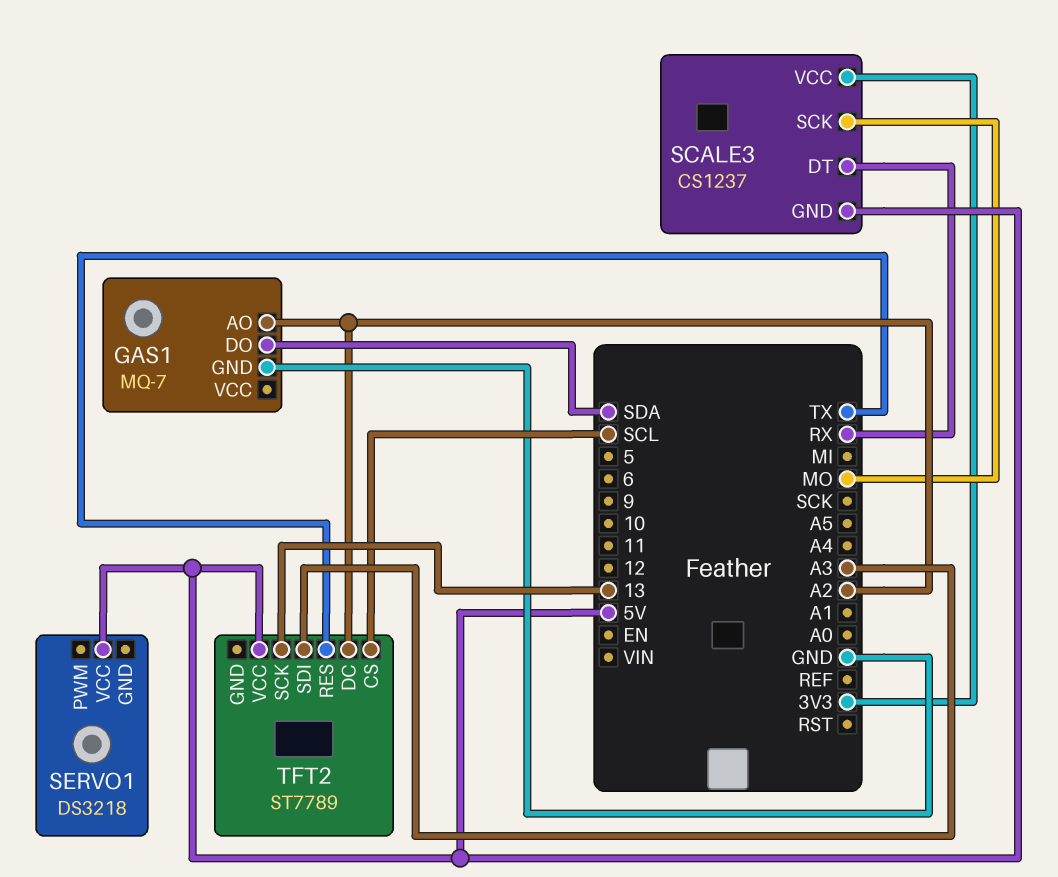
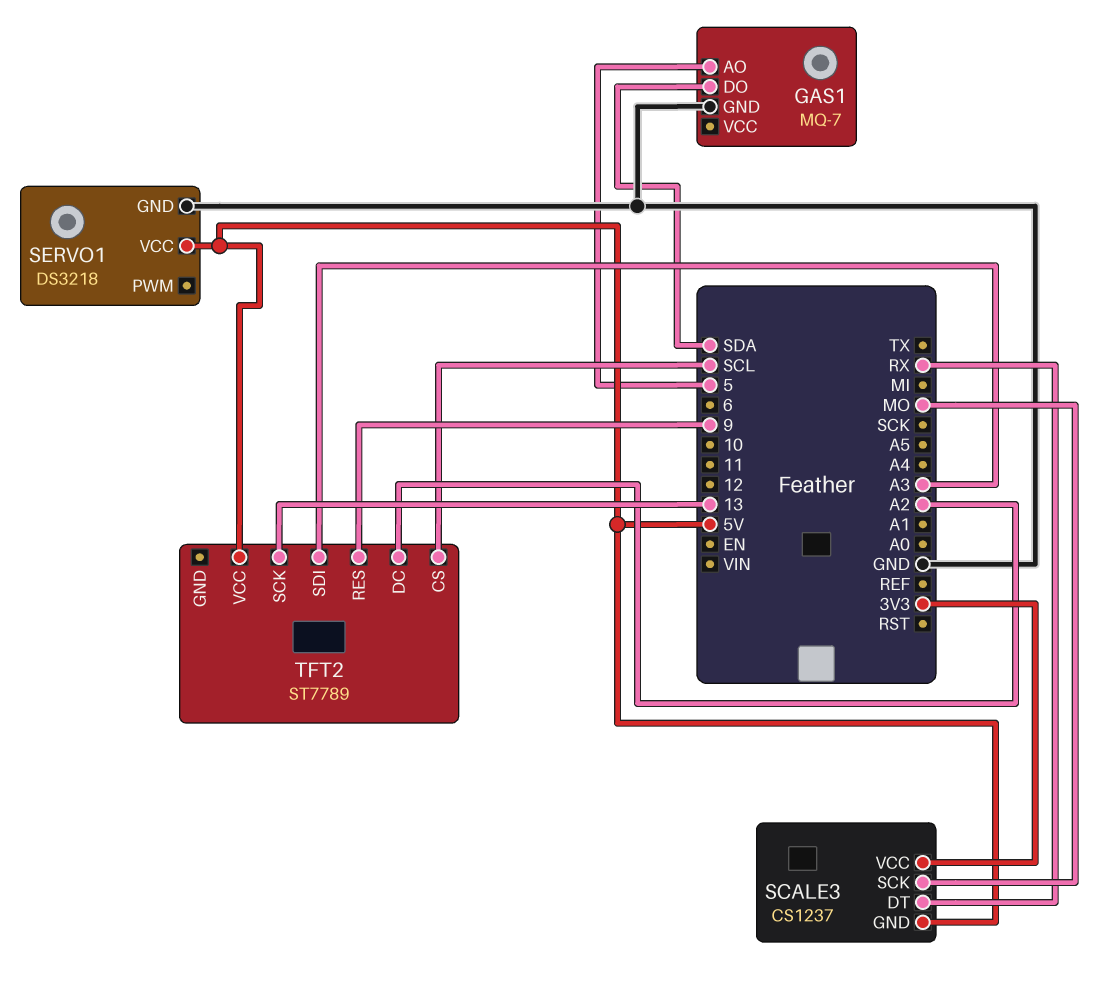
GAS1 pin AO: A2 -> 5
SERVO1 pin GND: none -> GND
TFT2 pin RES: TX -> 9

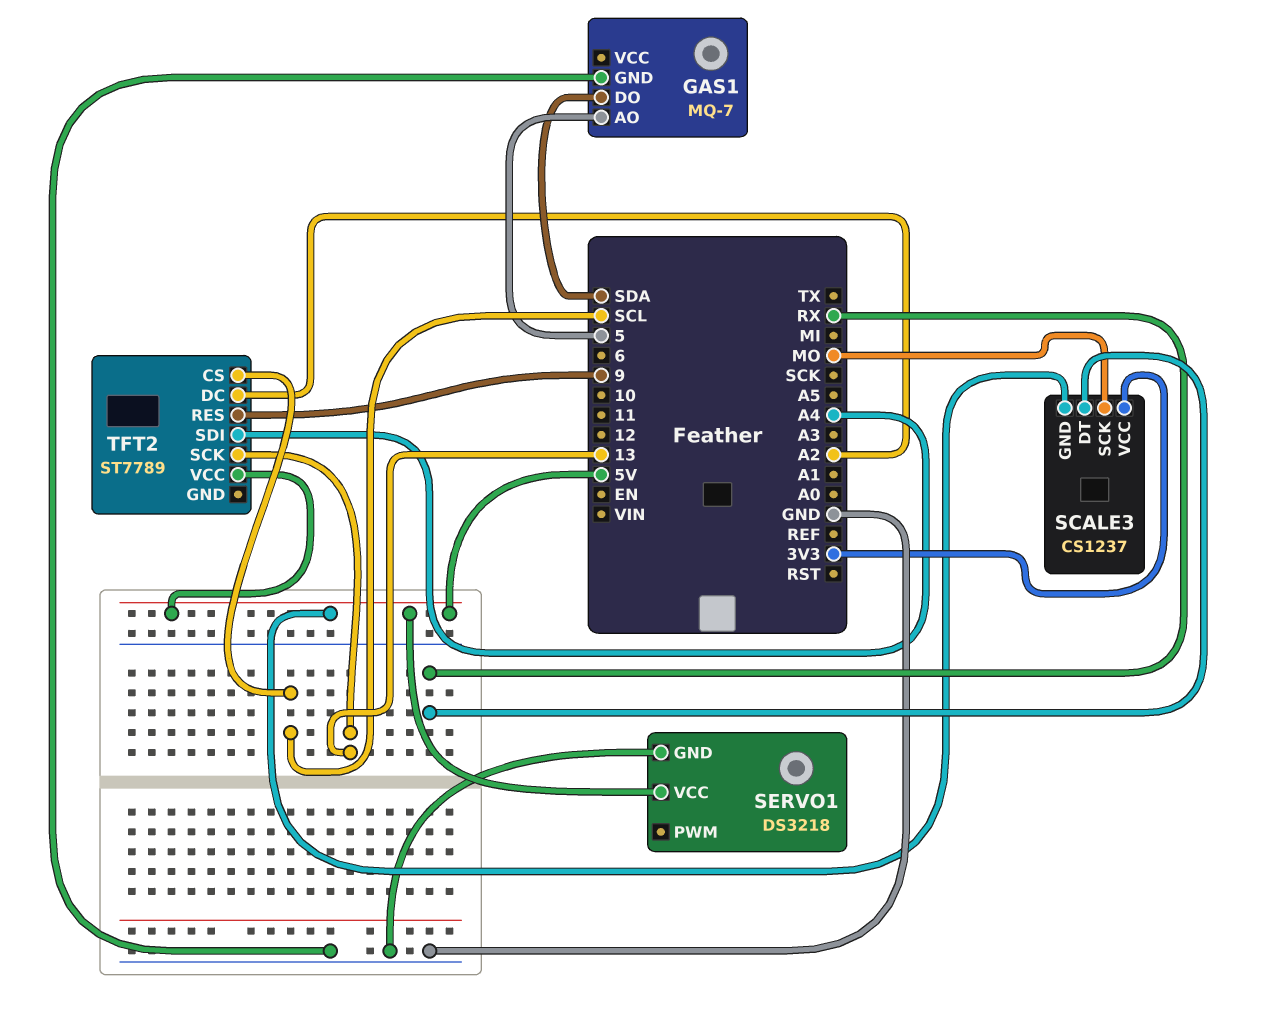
TFT2 pin SDI: A3 -> A4

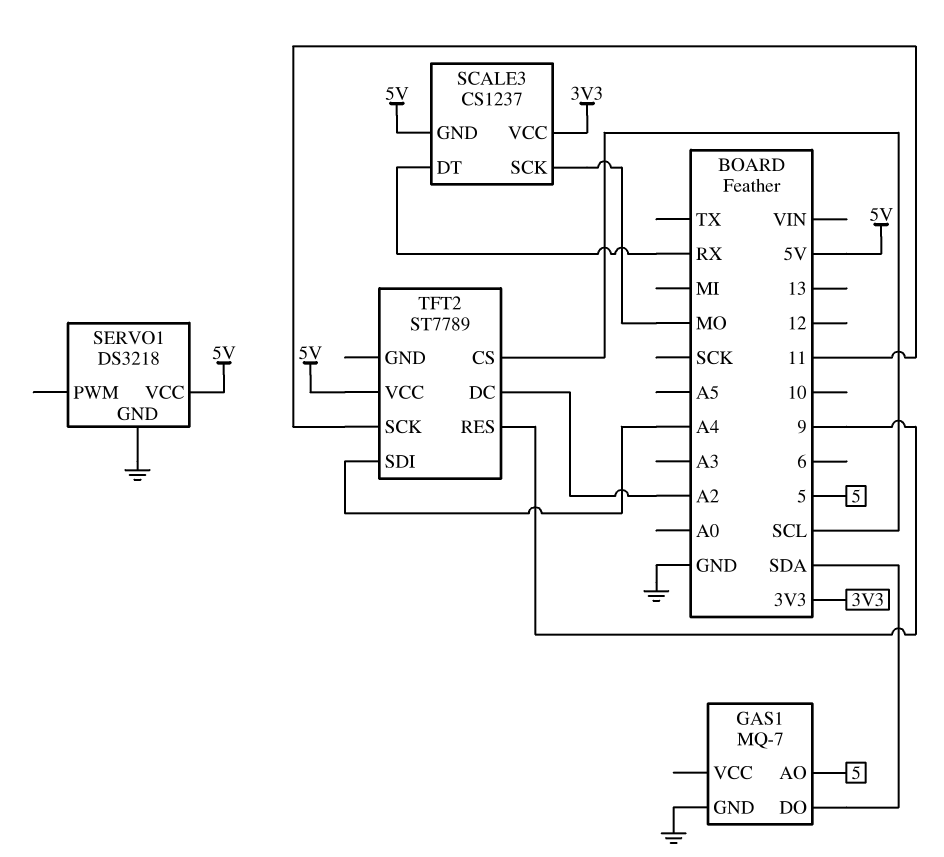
TFT2 pin SCK: 13 -> 11

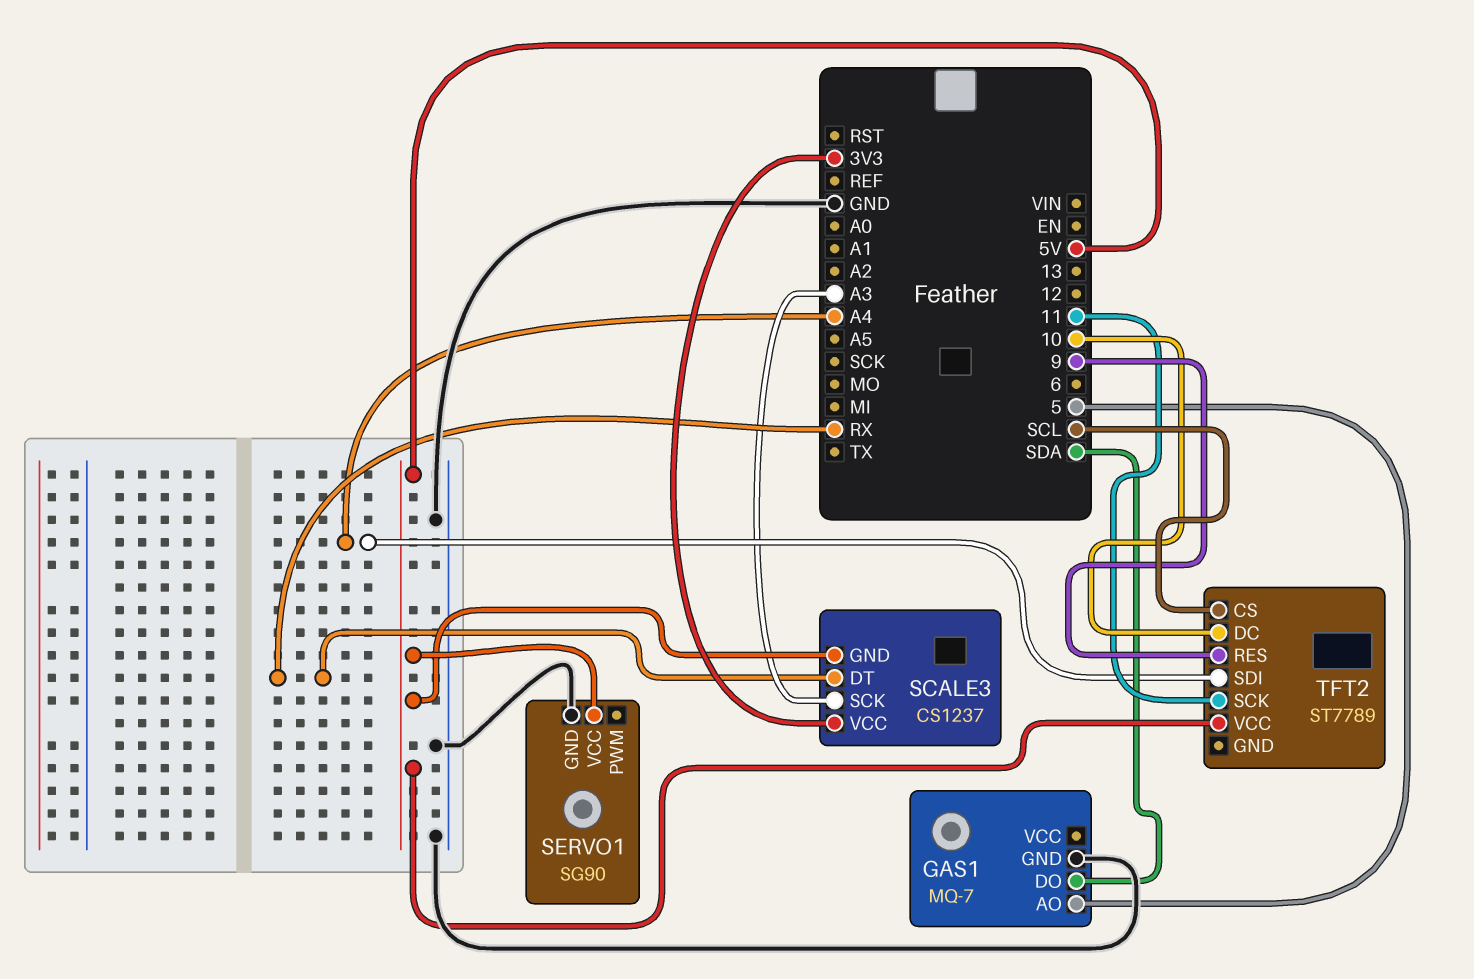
SCALE3 pin SCK: MO -> A3
SERVO1: DS3218 -> SG90
TFT2 pin DC: A2 -> 10

